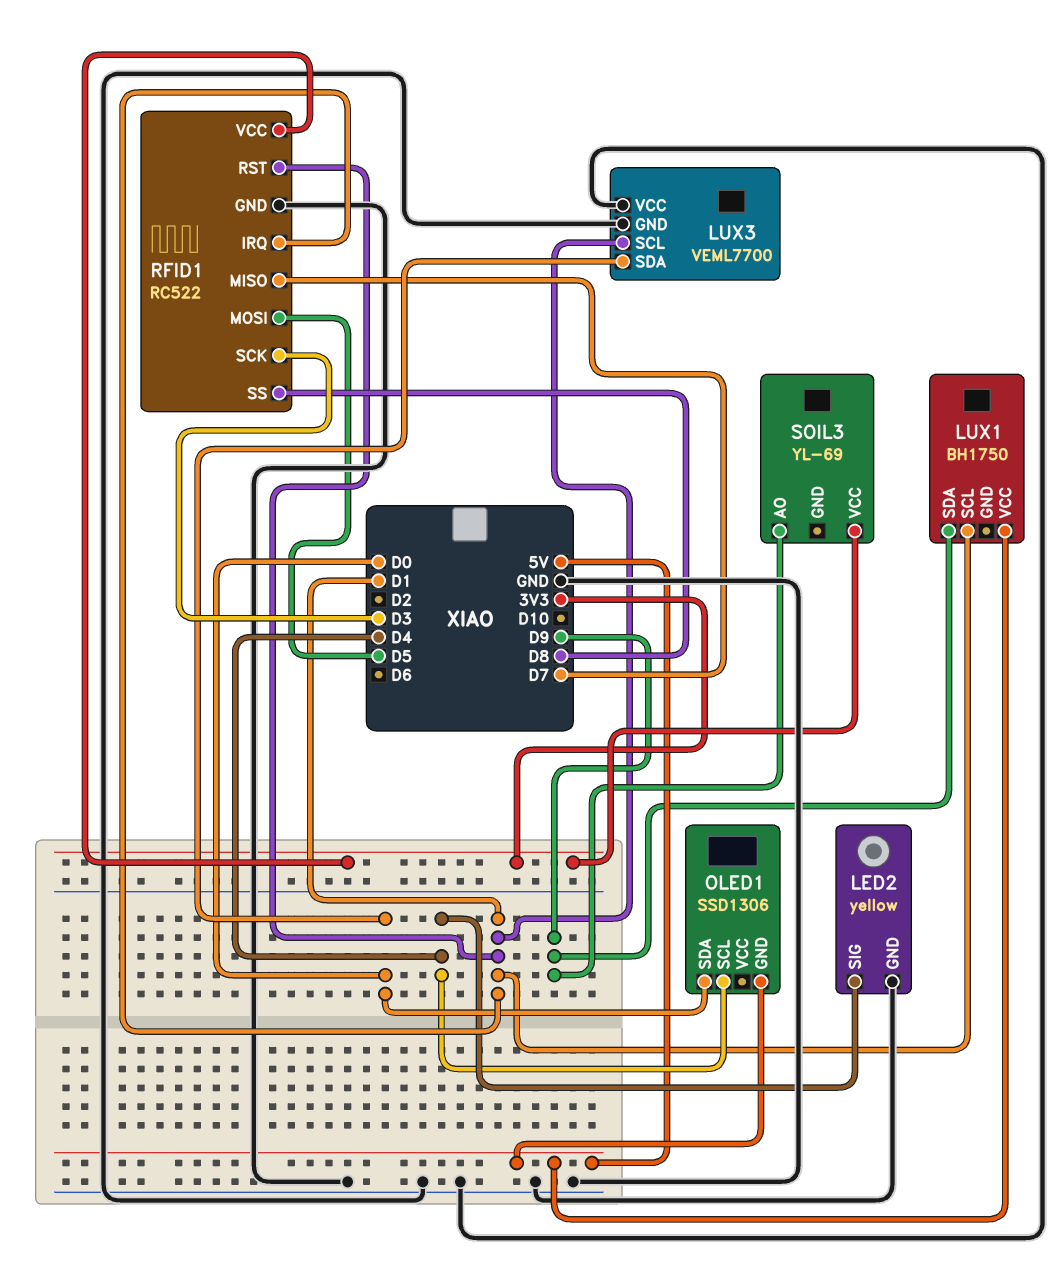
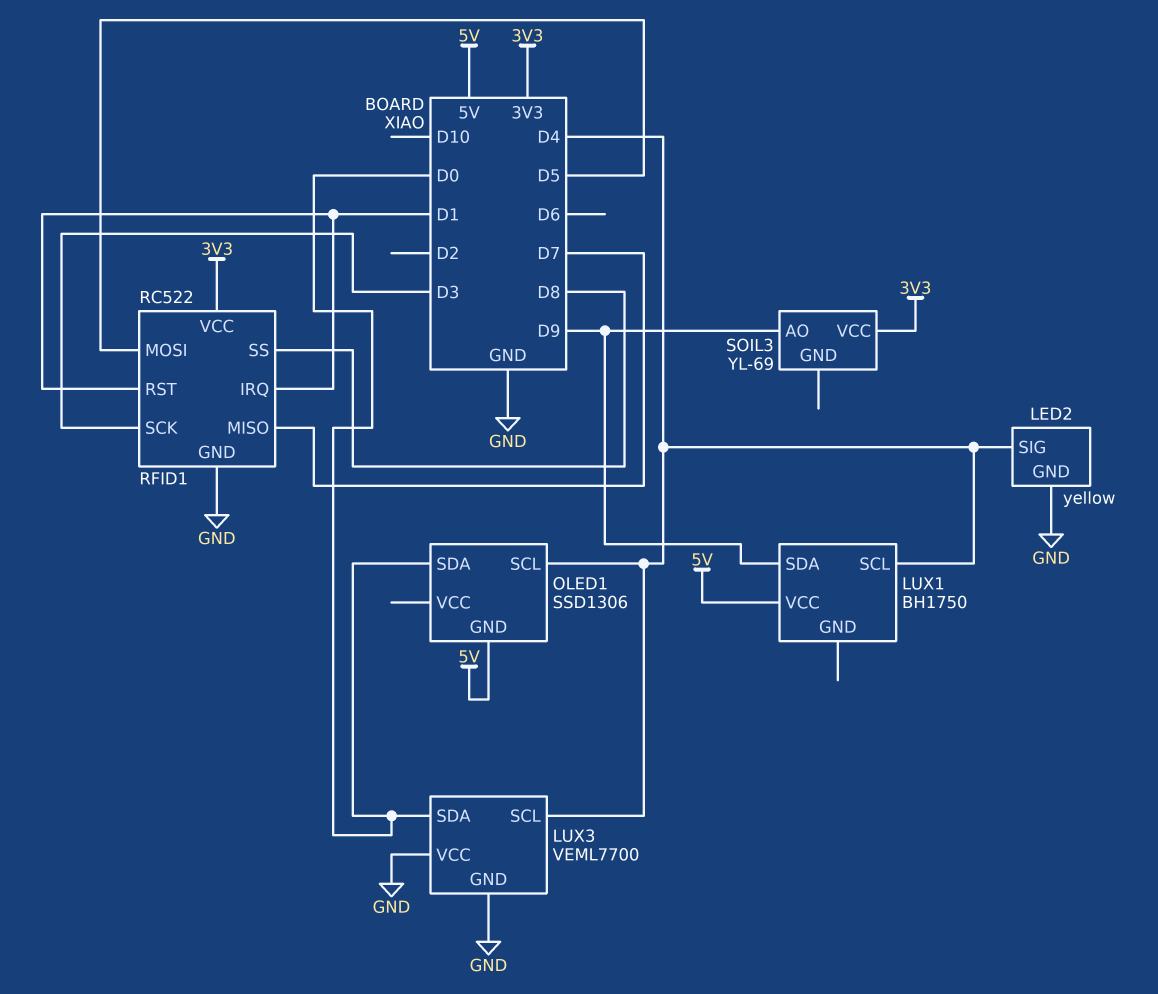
LUX1 pin SCL: D1 -> D4
LUX3 pin SCL: D1 -> D4

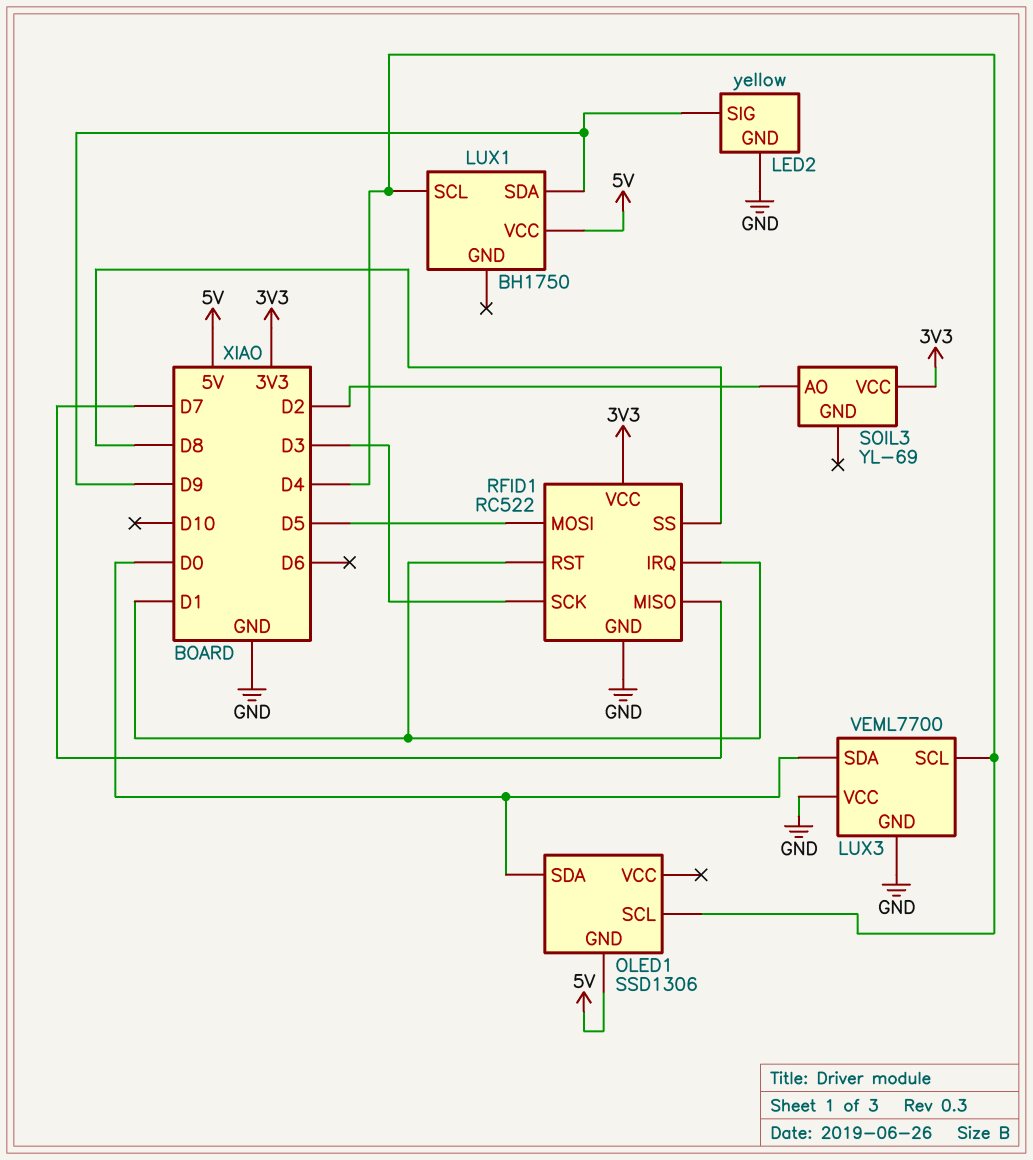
LED2 pin SIG: D4 -> D9
SOIL3 pin AO: D9 -> D2

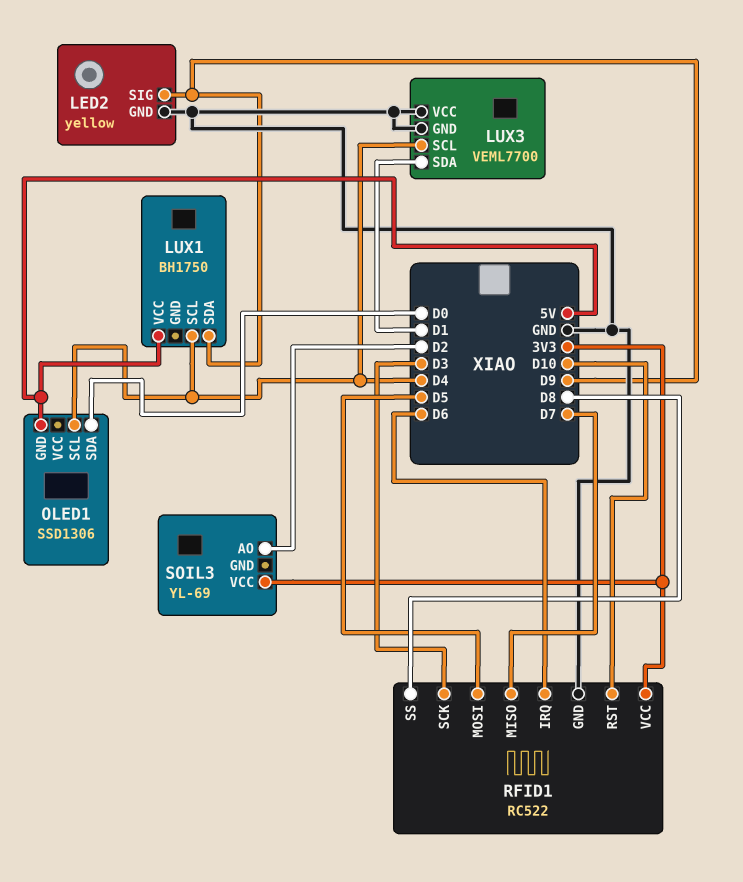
LUX3 pin SDA: D0 -> D1
RFID1 pin IRQ: D1 -> D6
RFID1 pin RST: D1 -> D10

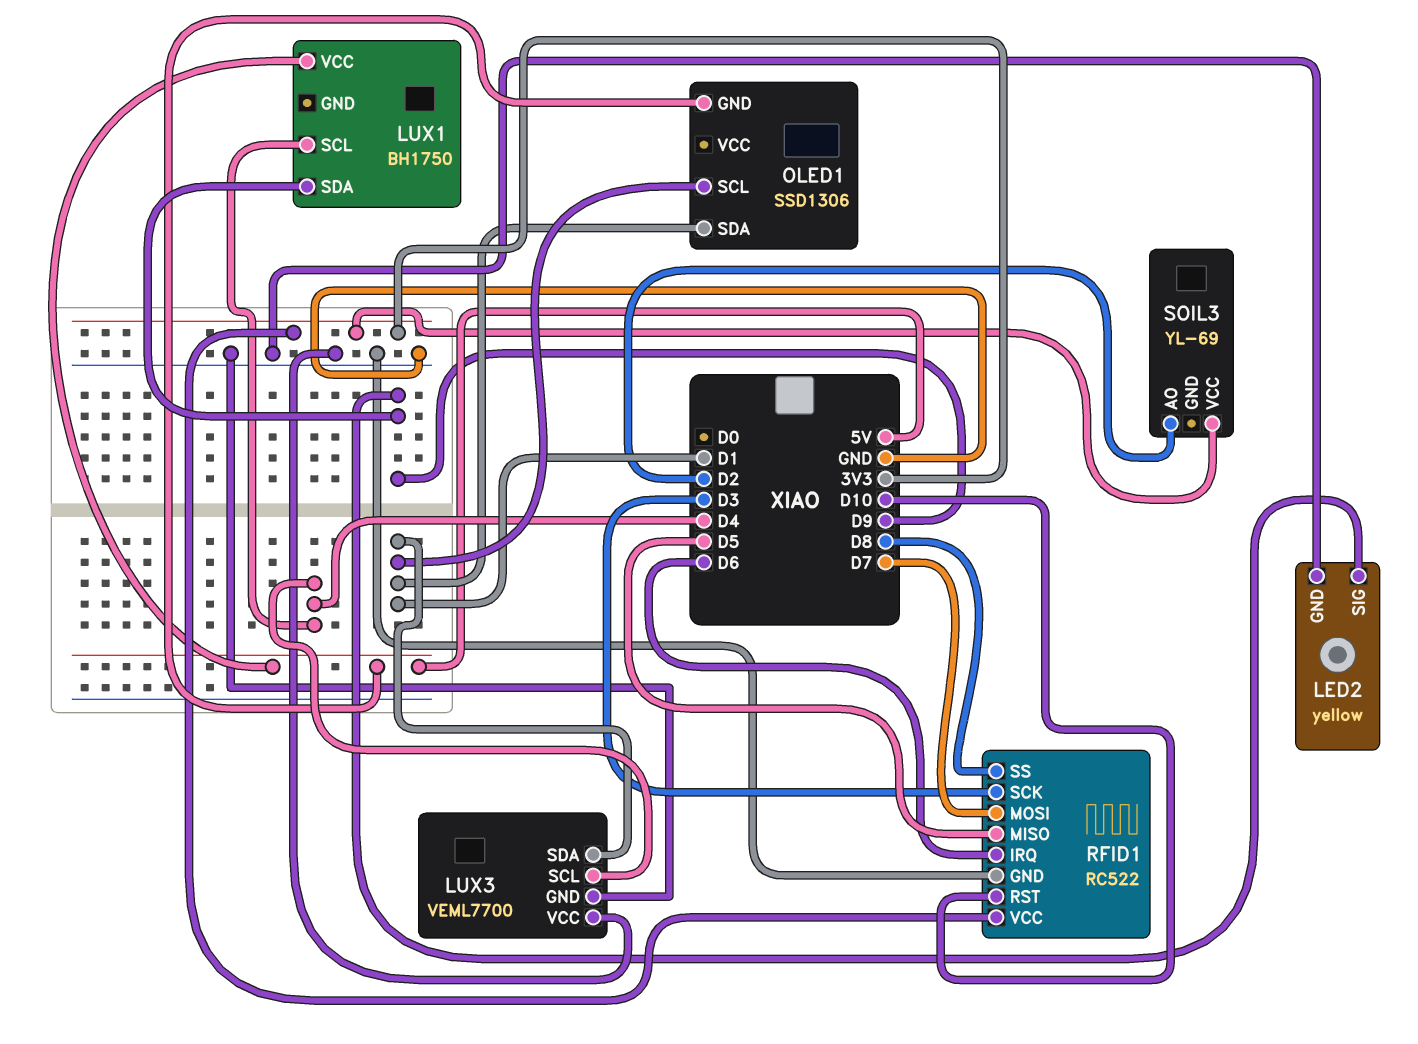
OLED1 pin SCL: D4 -> D1
OLED1 pin SDA: D0 -> D1
RFID1 pin MISO: D7 -> D5
RFID1 pin MOSI: D5 -> D7

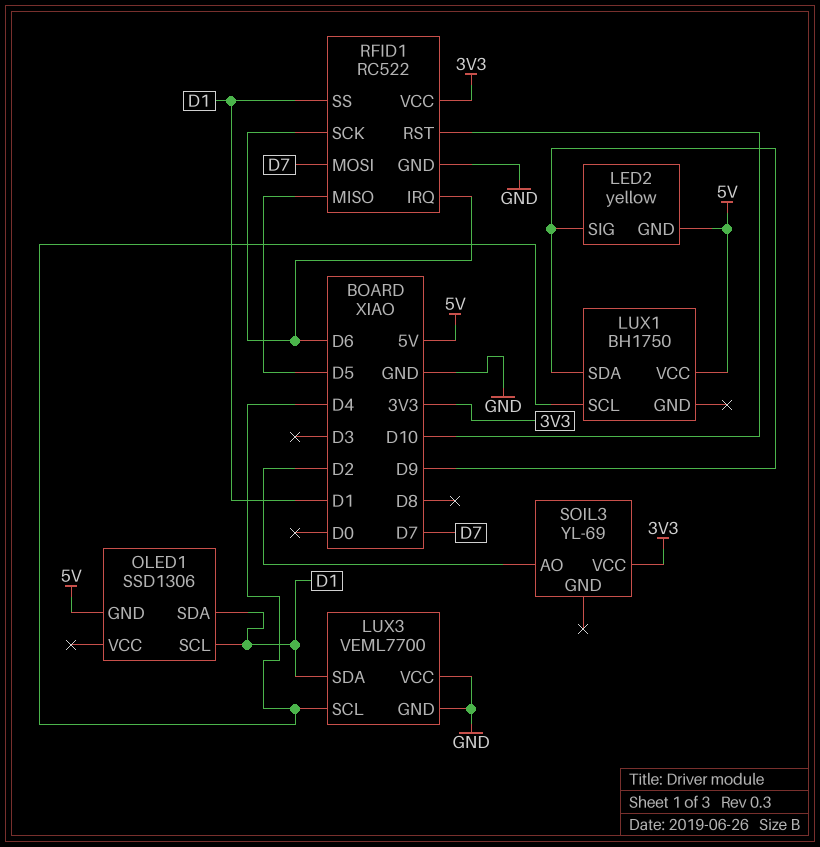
LED2 pin GND: GND -> 5V
RFID1 pin SCK: D3 -> D6
RFID1 pin SS: D8 -> D1

